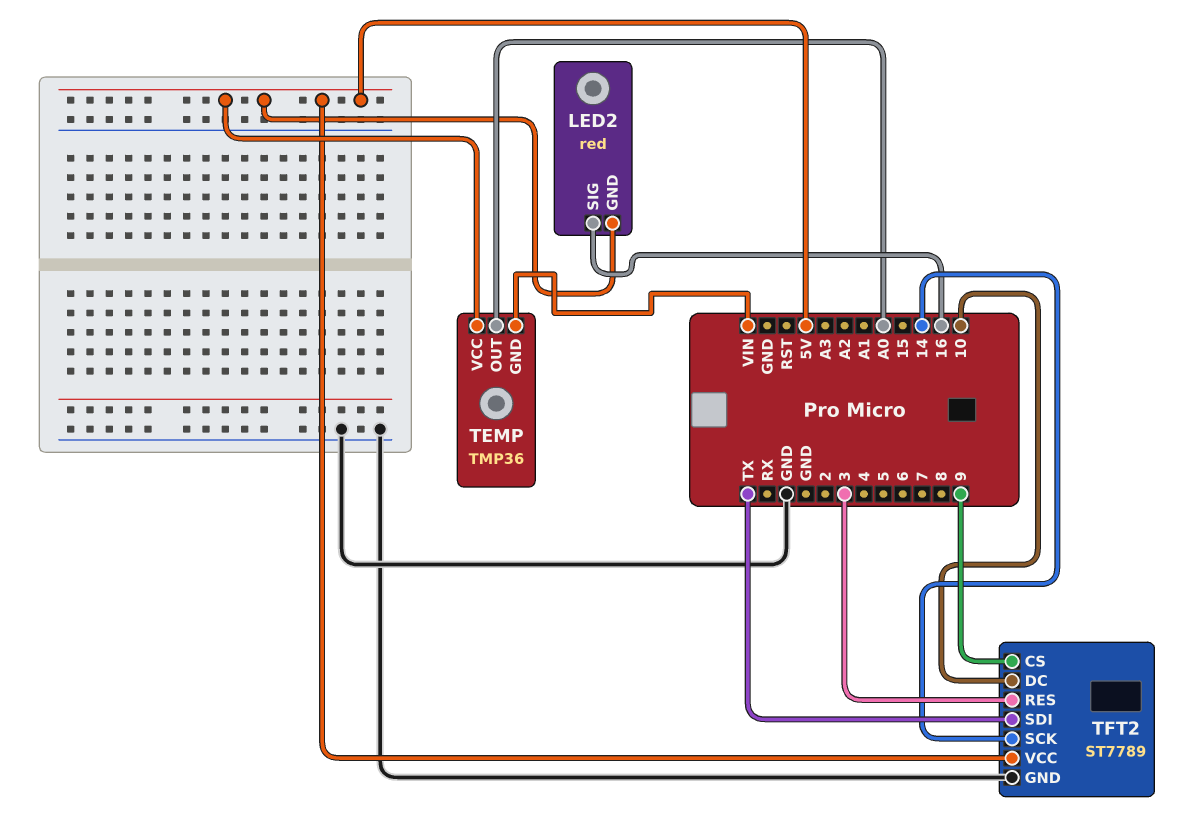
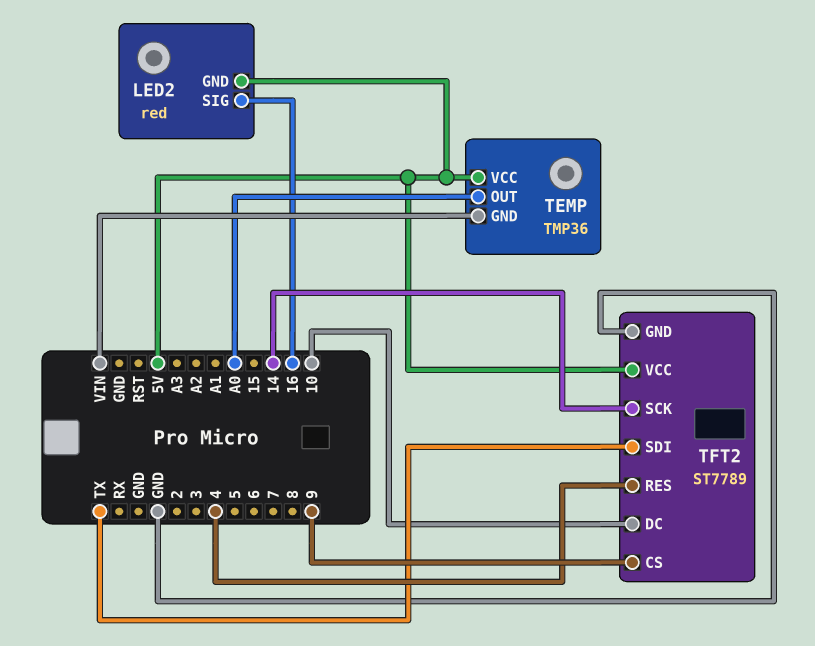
TFT2 pin RES: 3 -> 4

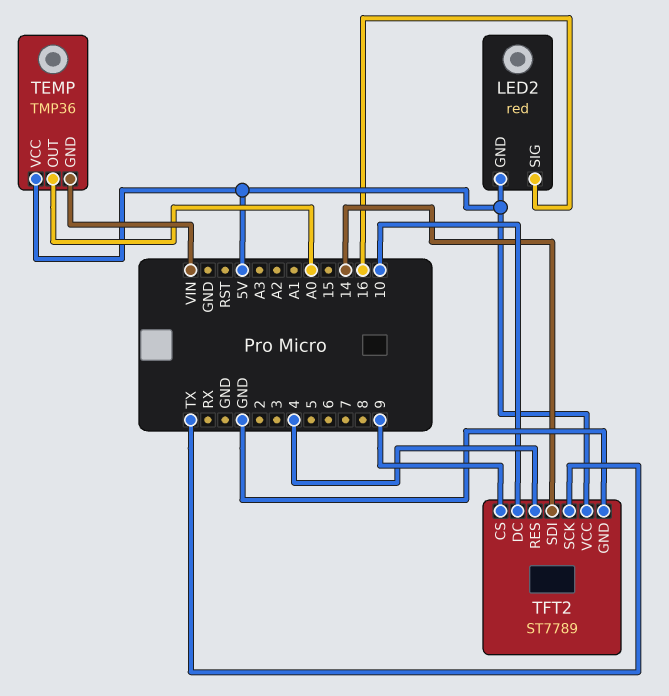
TFT2 pin SCK: 14 -> TX
TFT2 pin SDI: TX -> 14

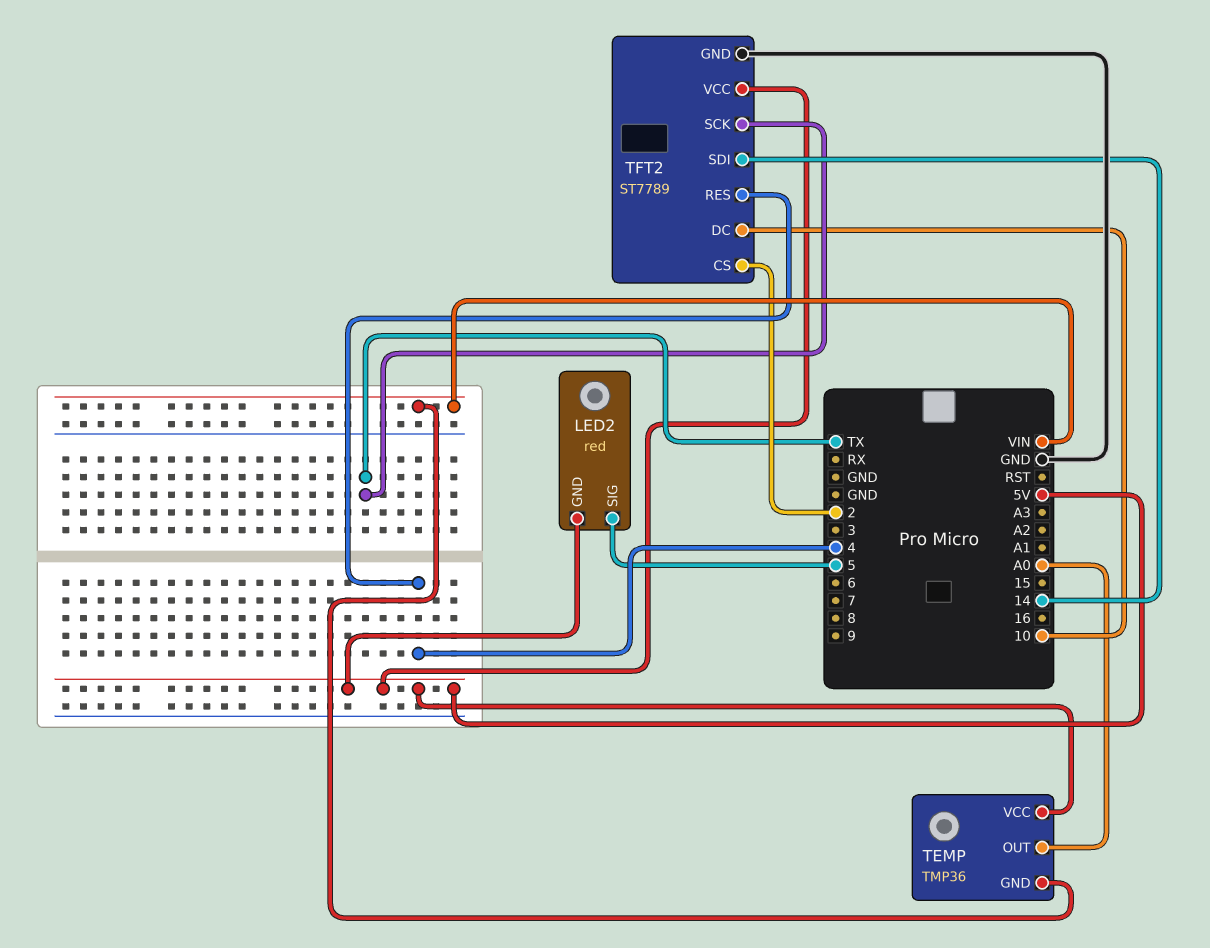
LED2 pin SIG: 16 -> 5
TFT2 pin CS: 9 -> 2

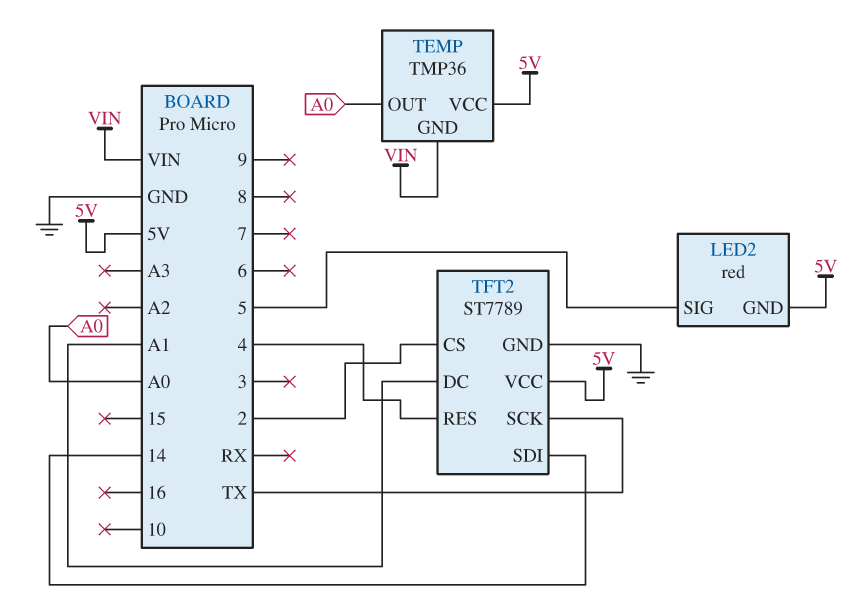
TFT2 pin DC: 10 -> A1

